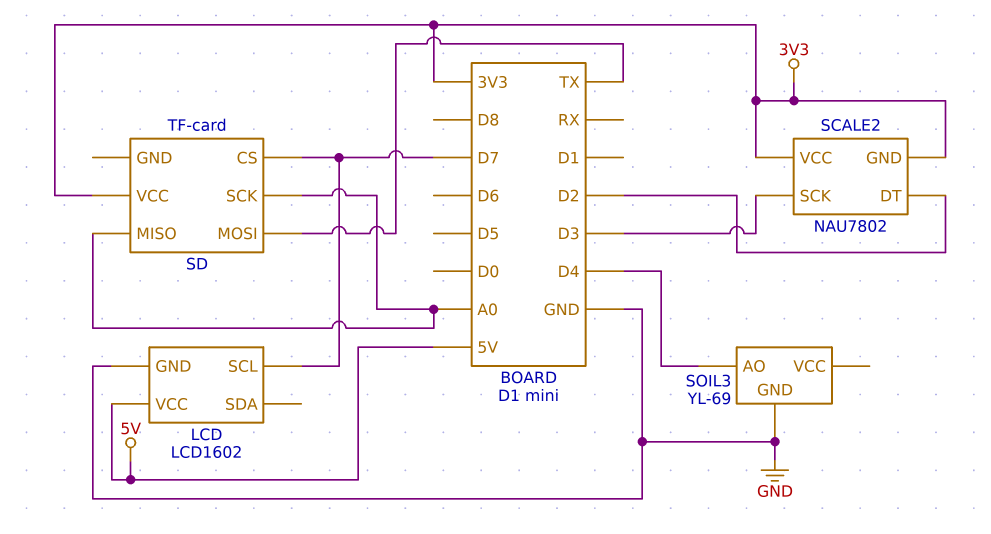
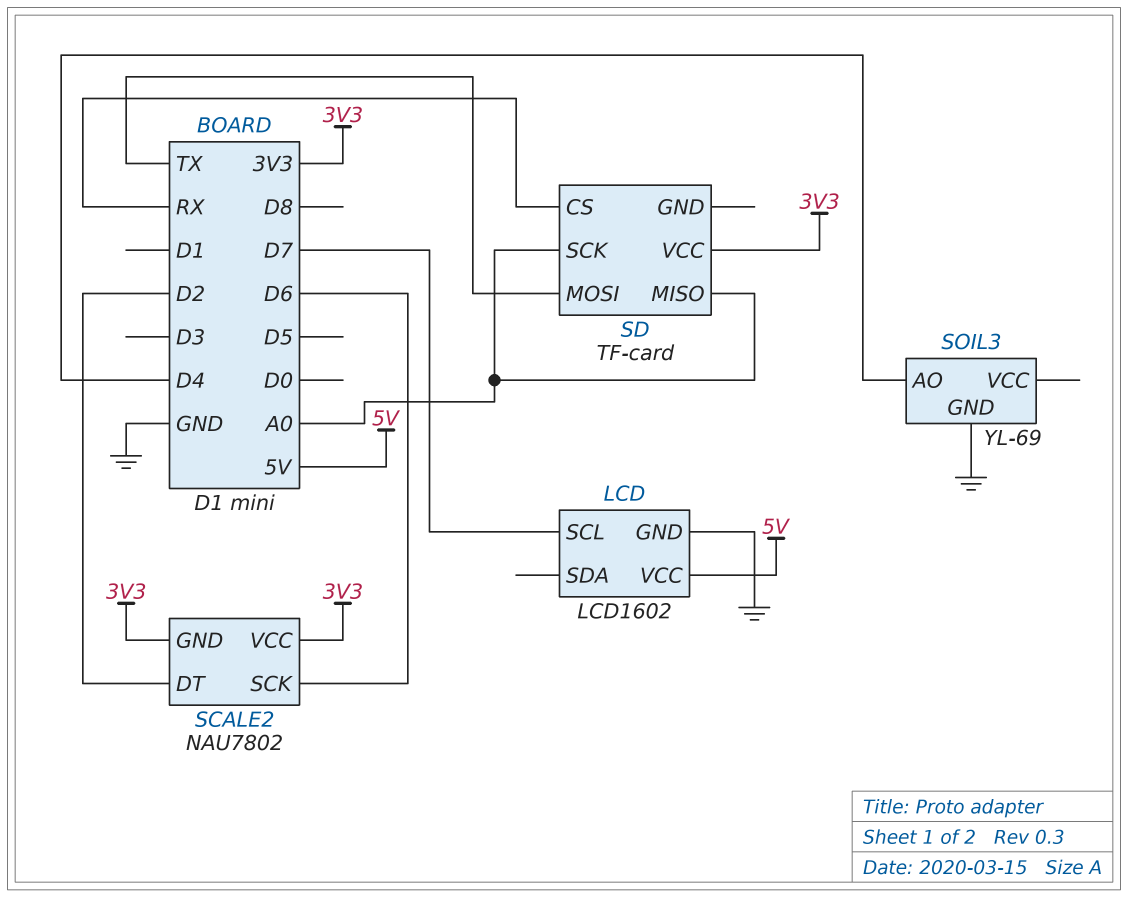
SCALE2 pin SCK: D3 -> D6
SD pin CS: D7 -> RX

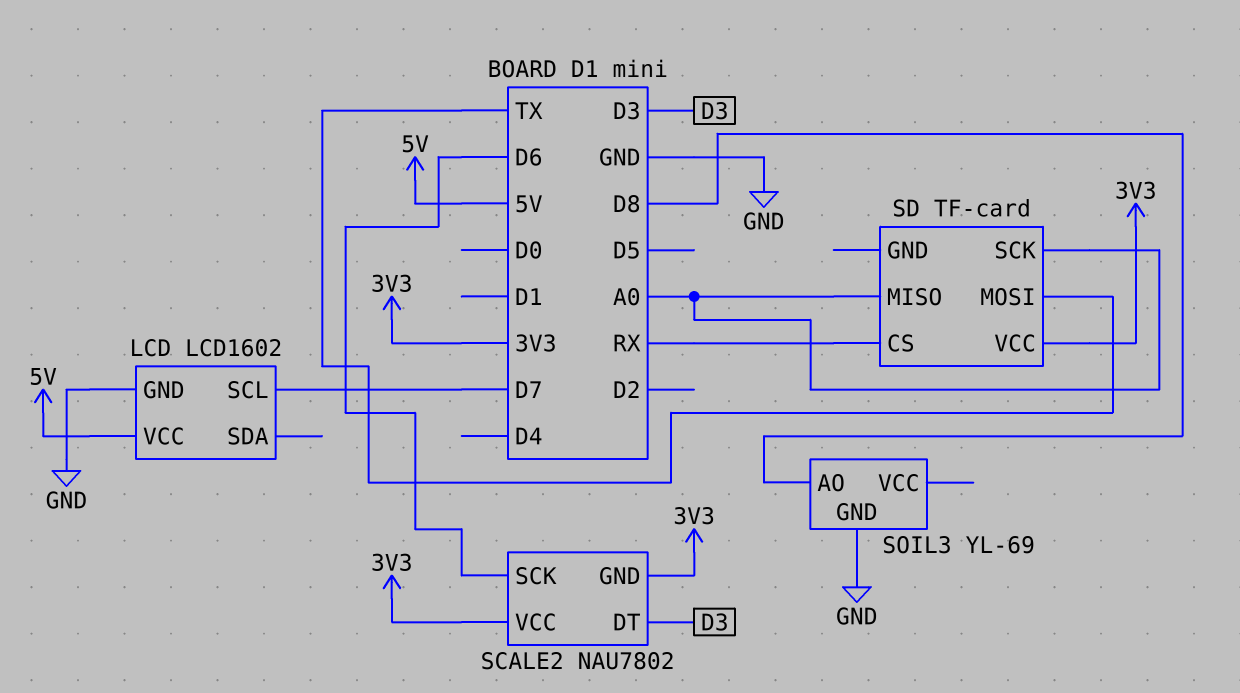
SCALE2 pin DT: D2 -> D3
SOIL3 pin AO: D4 -> D8

